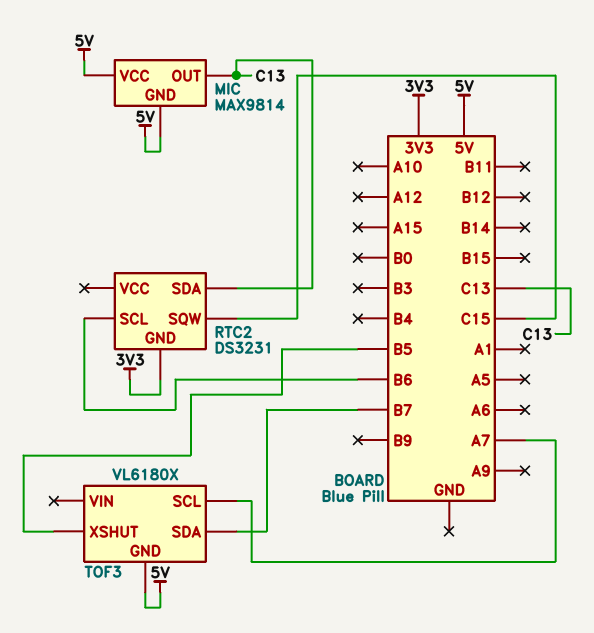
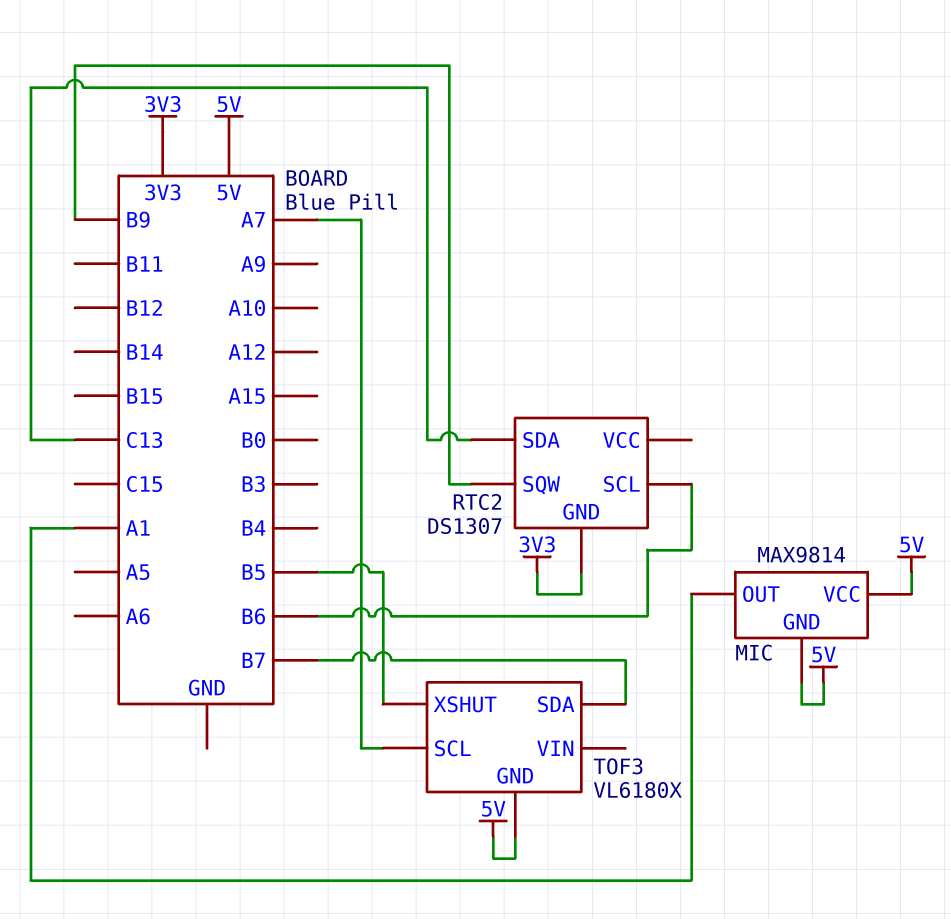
MIC pin OUT: C13 -> A1
RTC2: DS3231 -> DS1307
RTC2 pin SQW: C15 -> B9

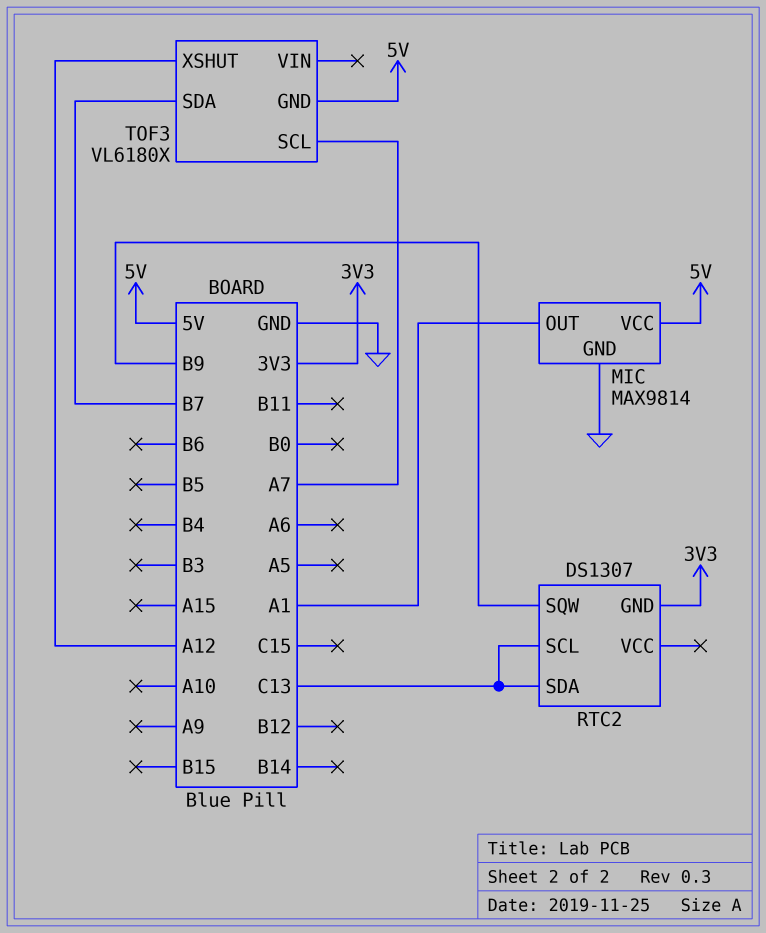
MIC pin GND: 5V -> GND
RTC2 pin SCL: B6 -> C13
TOF3 pin XSHUT: B5 -> A12

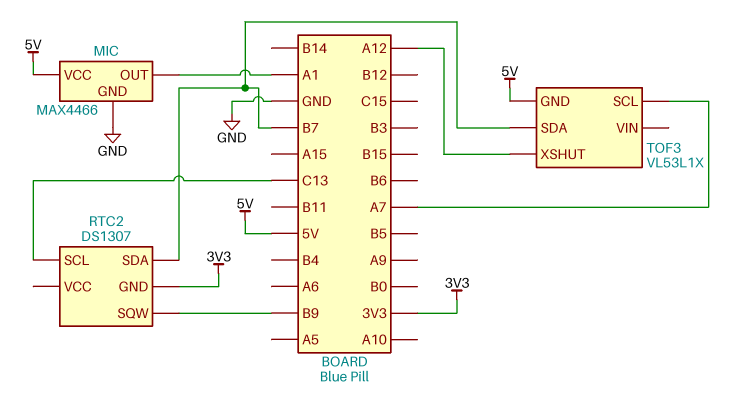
MIC: MAX9814 -> MAX4466
RTC2 pin SDA: C13 -> B7
TOF3: VL6180X -> VL53L1X

